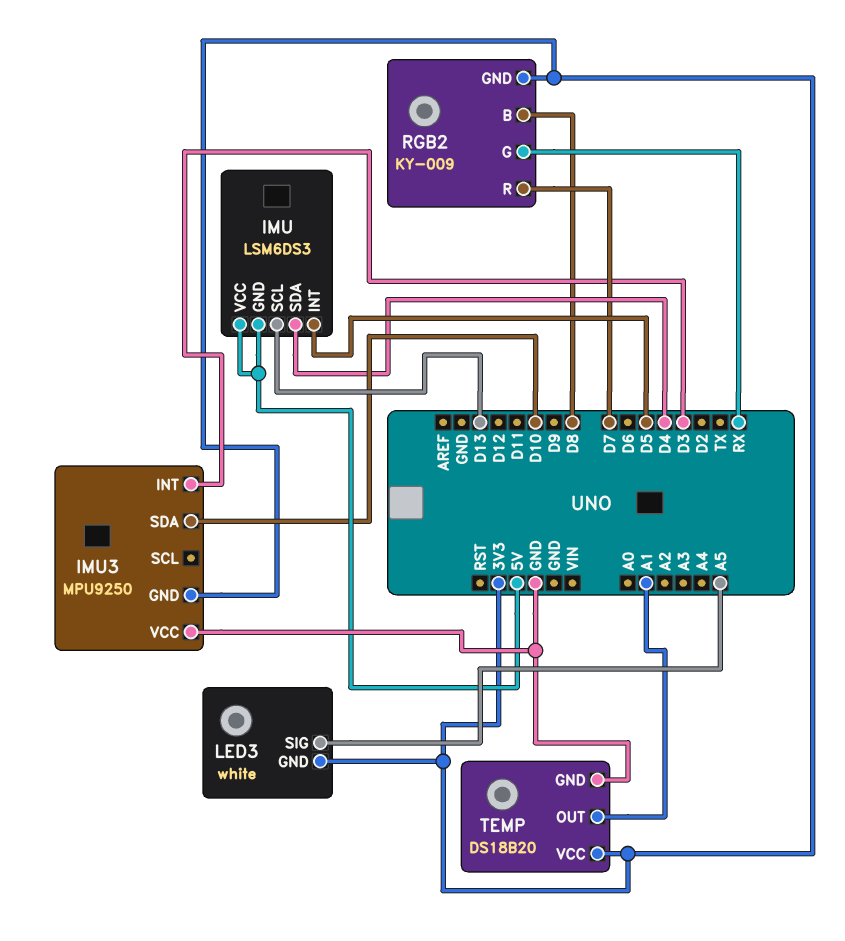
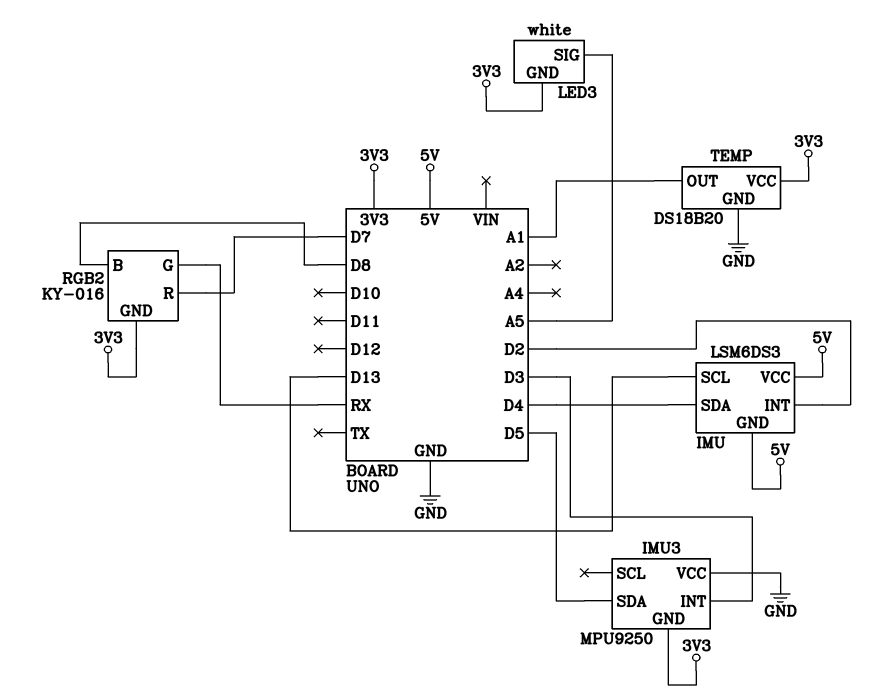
IMU pin INT: D5 -> D2
IMU3 pin SDA: D10 -> D5
RGB2: KY-009 -> KY-016

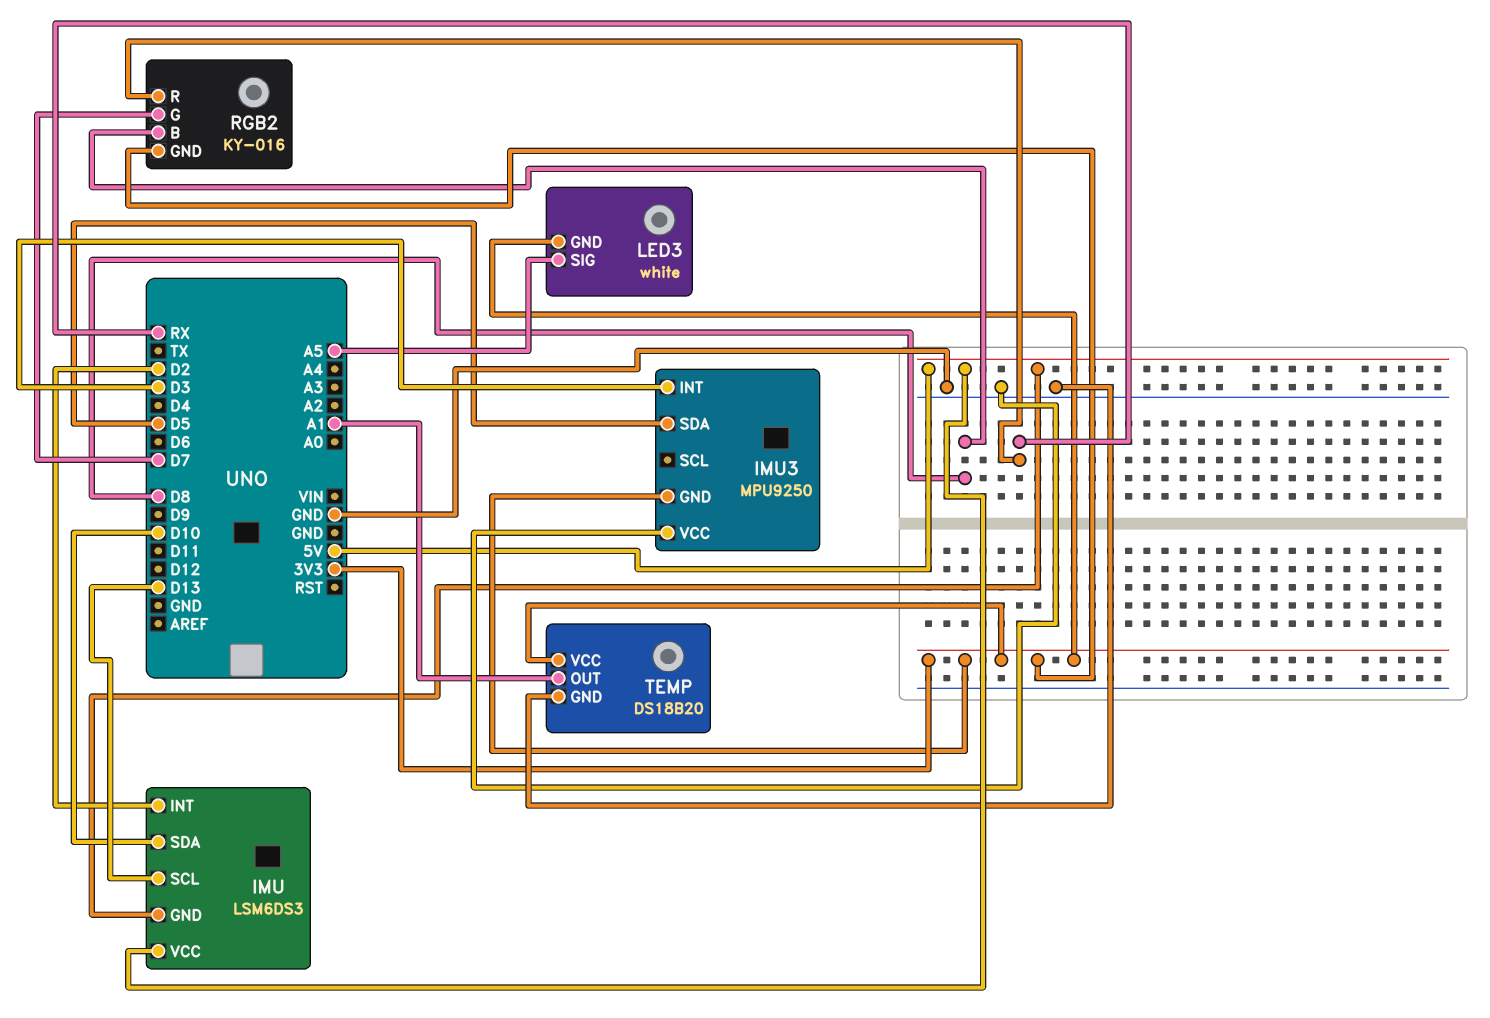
IMU pin SDA: D4 -> D10
RGB2 pin G: RX -> D7
RGB2 pin R: D7 -> RX

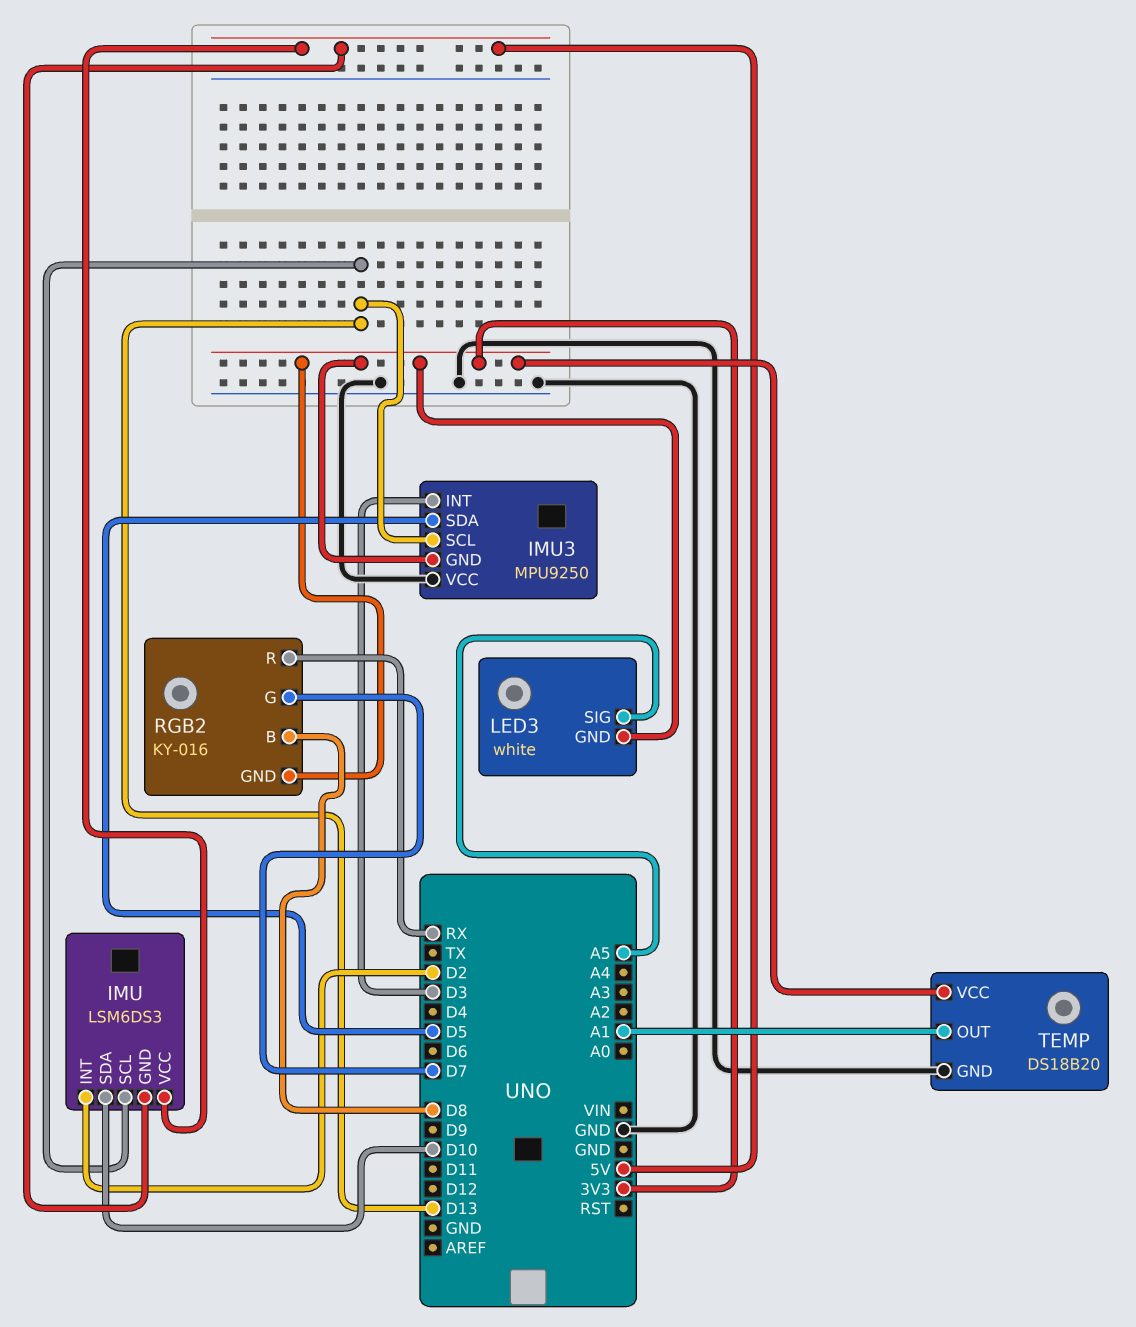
IMU3 pin SCL: none -> D13

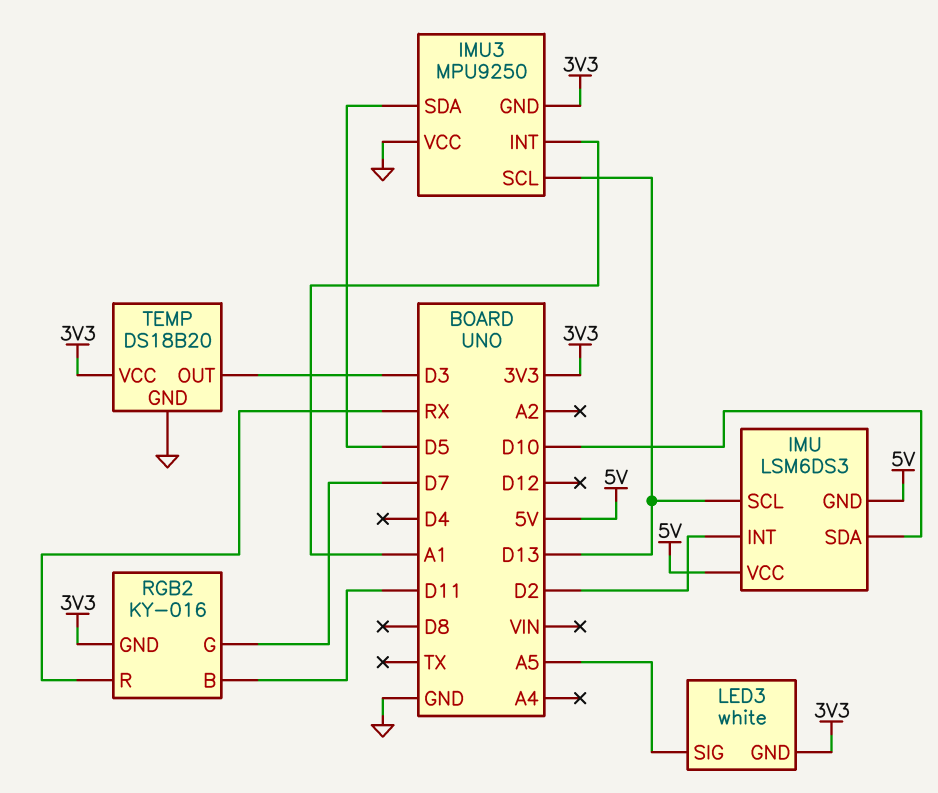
IMU3 pin INT: D3 -> A1
RGB2 pin B: D8 -> D11
TEMP pin OUT: A1 -> D3

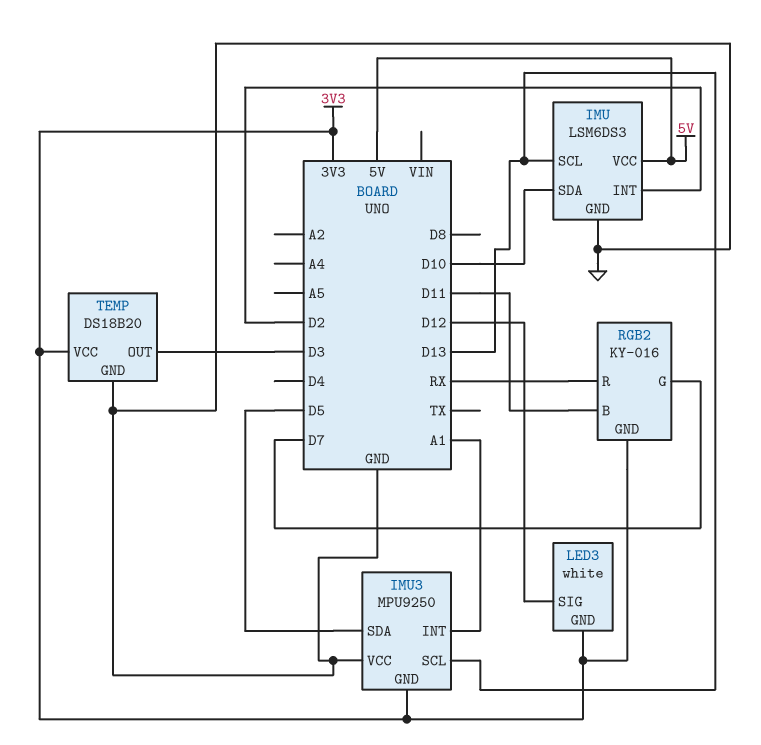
IMU pin GND: 5V -> GND
LED3 pin SIG: A5 -> D12

